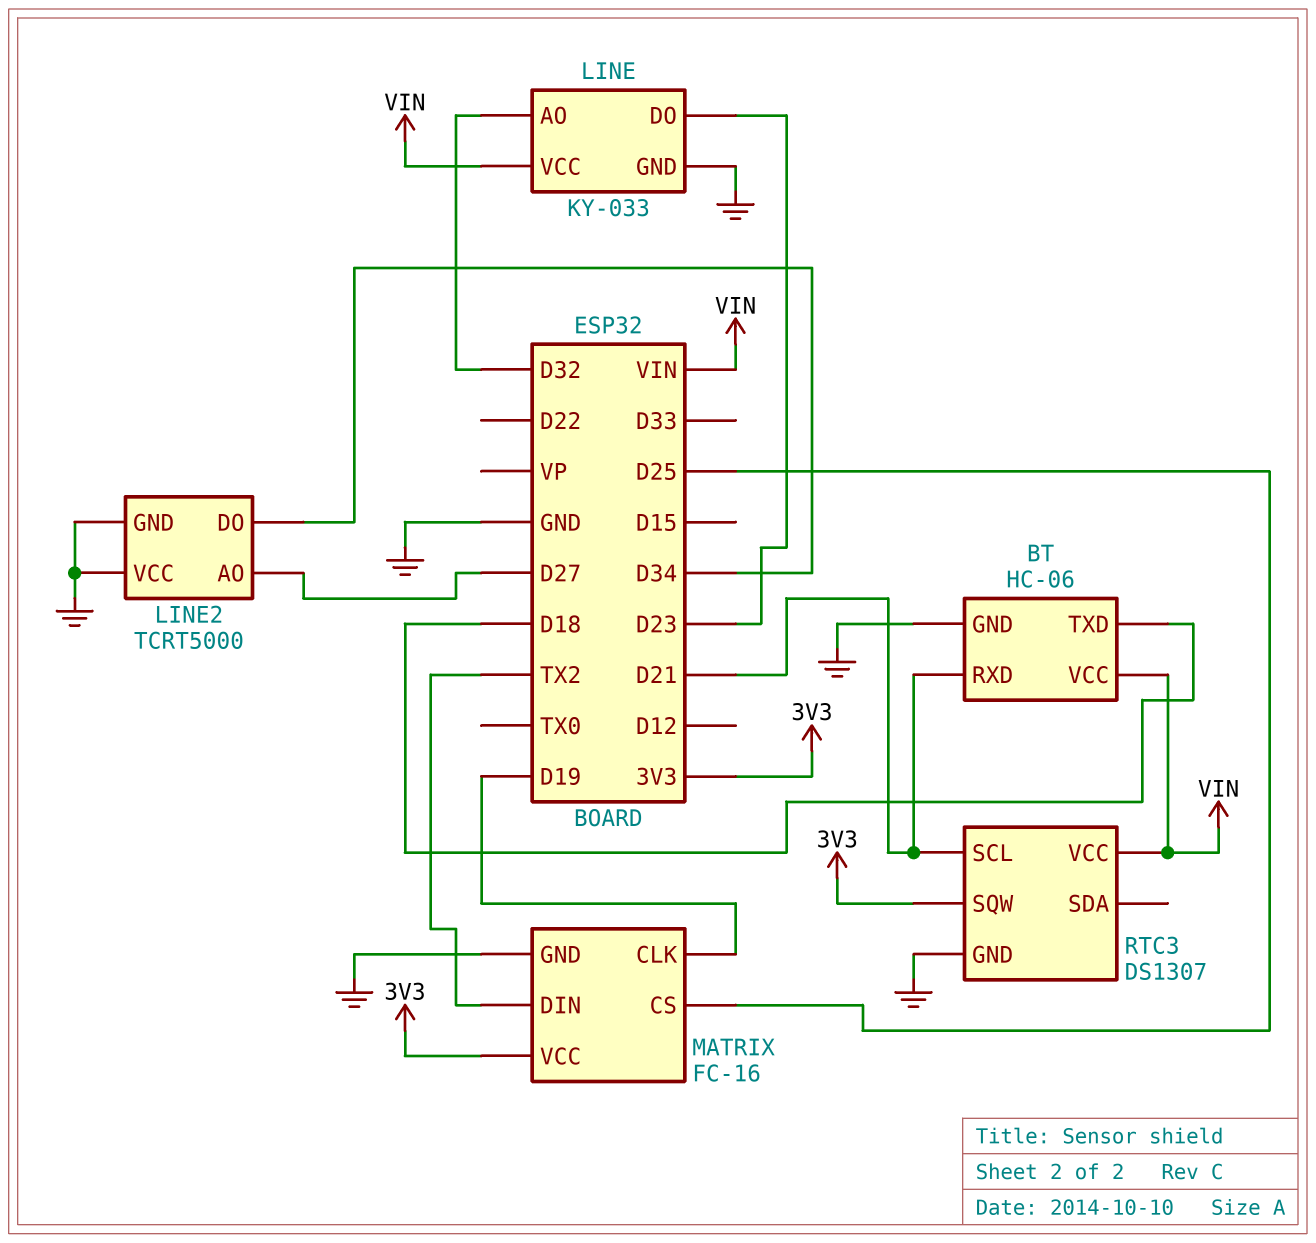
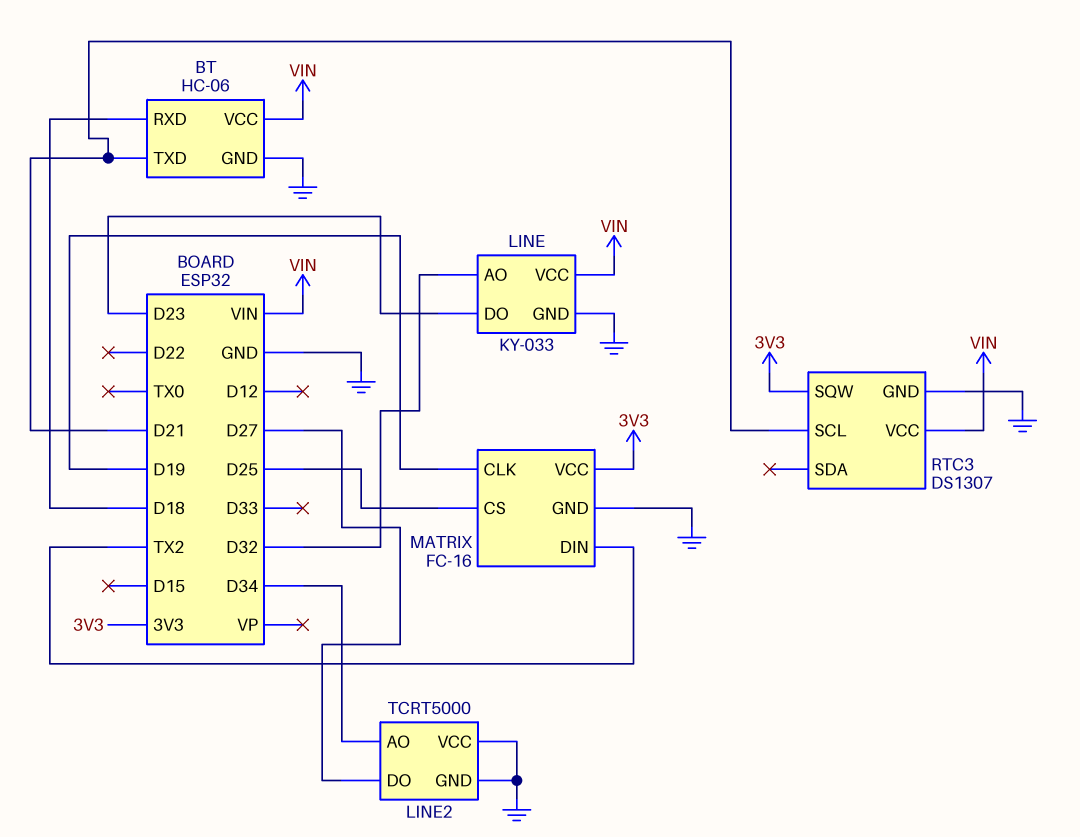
BT pin RXD: D21 -> D18
BT pin TXD: D18 -> D21
LINE2 pin AO: D27 -> D34
LINE2 pin DO: D34 -> D27

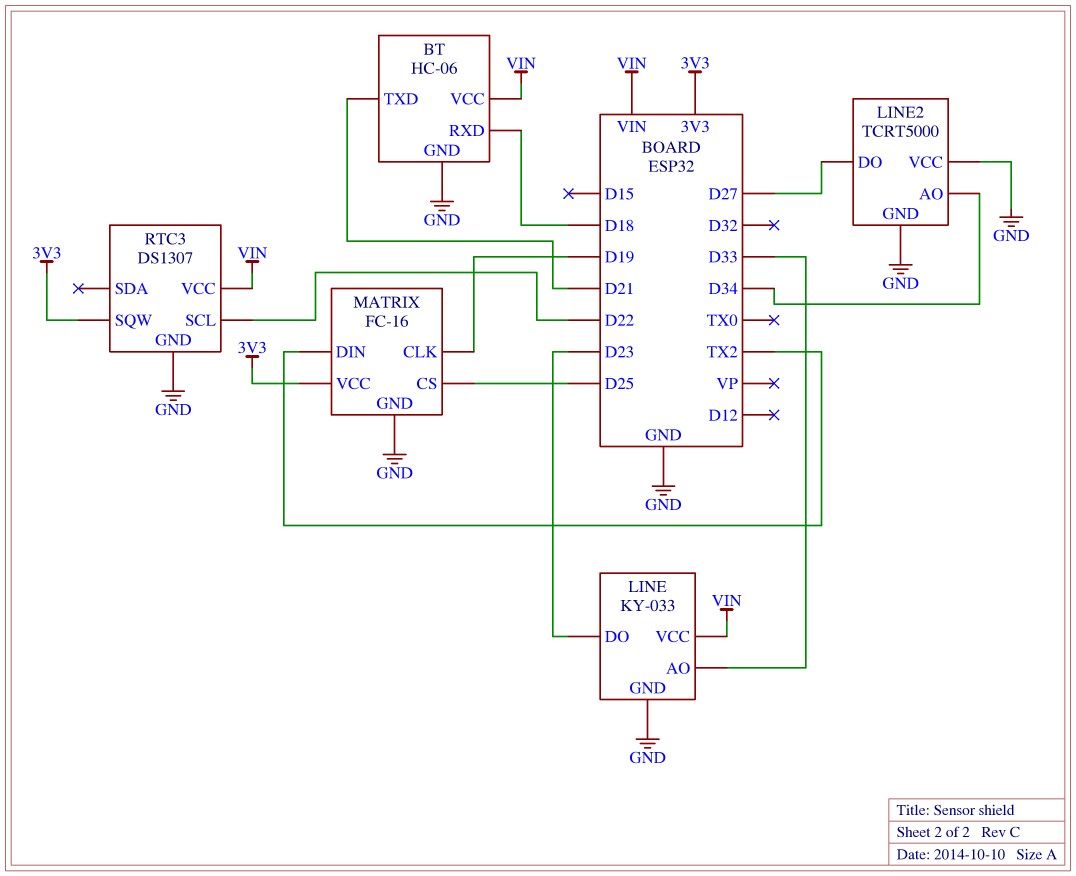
LINE pin AO: D32 -> D33
RTC3 pin SCL: D21 -> D22

